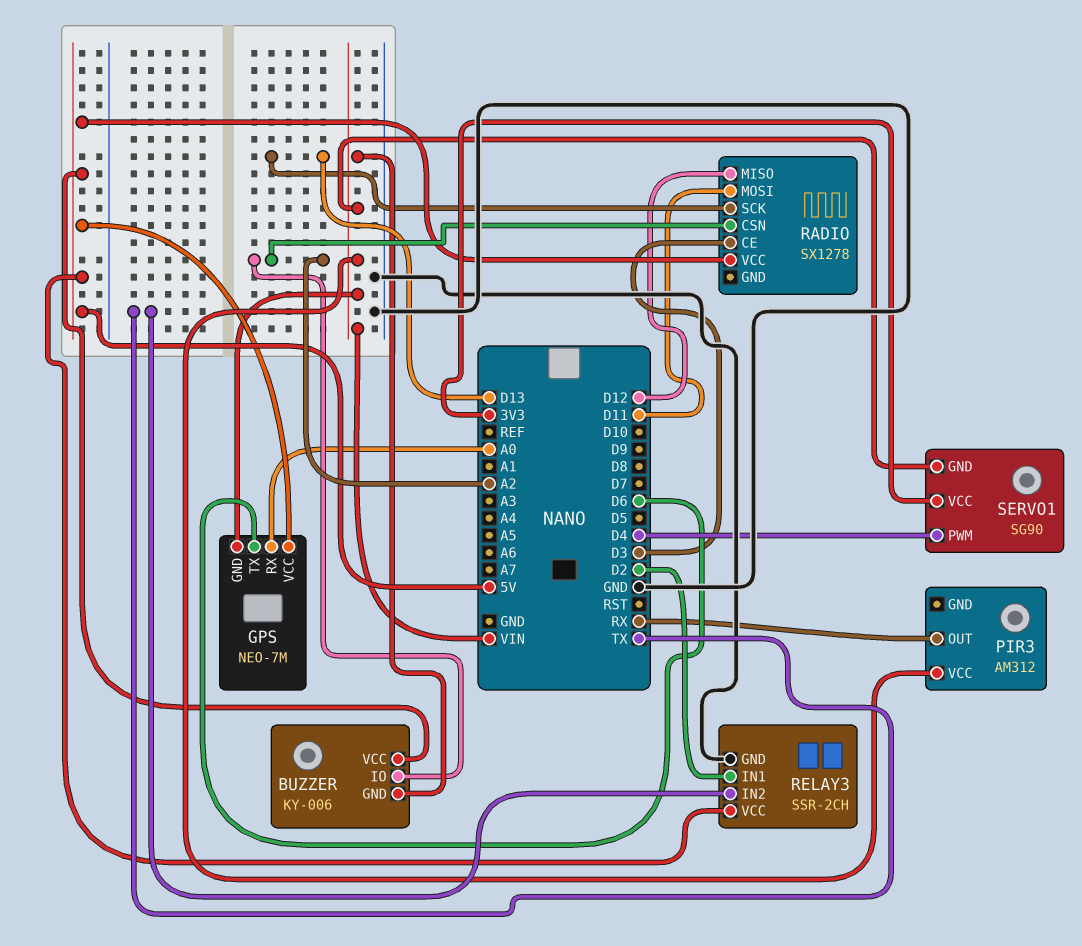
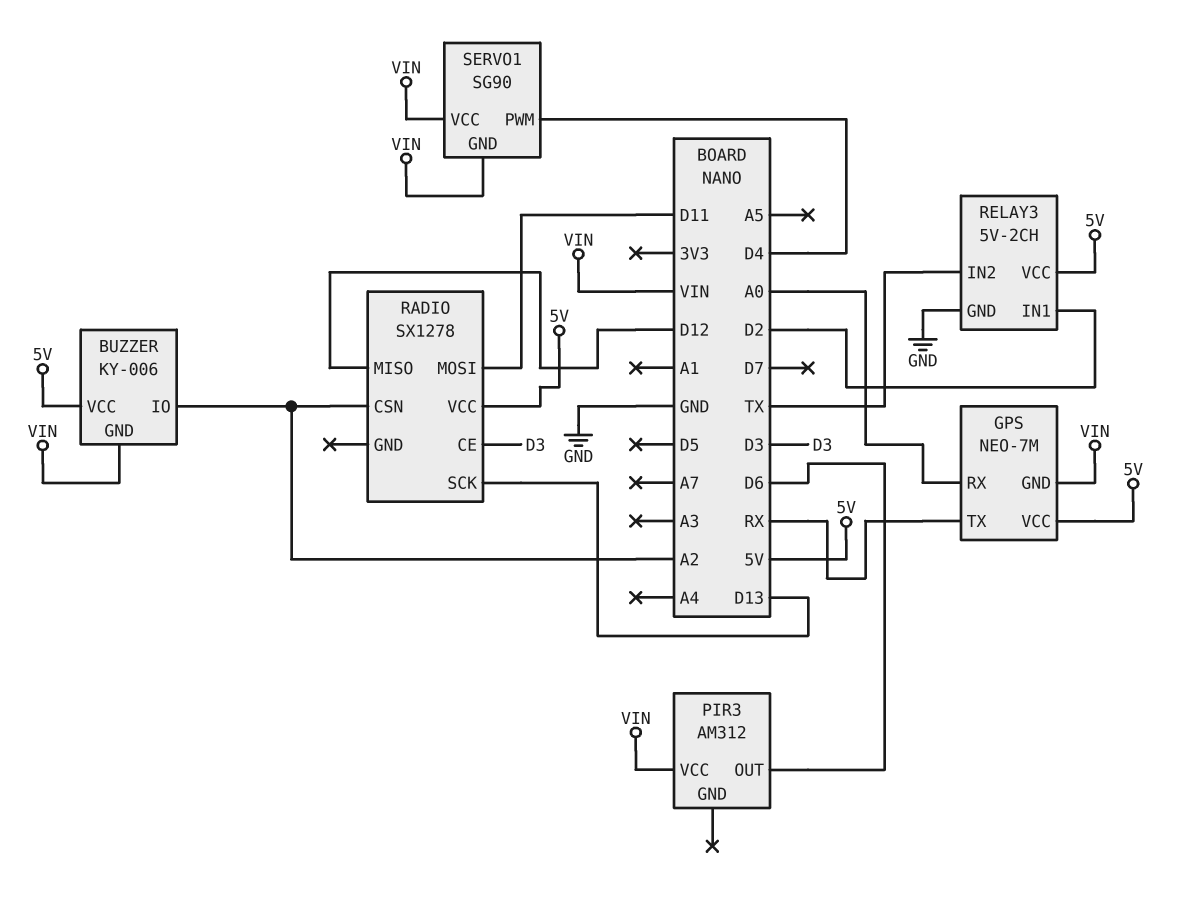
GPS pin TX: D6 -> RX
PIR3 pin OUT: RX -> D6
RELAY3: SSR-2CH -> 5V-2CH
SERVO1 pin VCC: 3V3 -> VIN

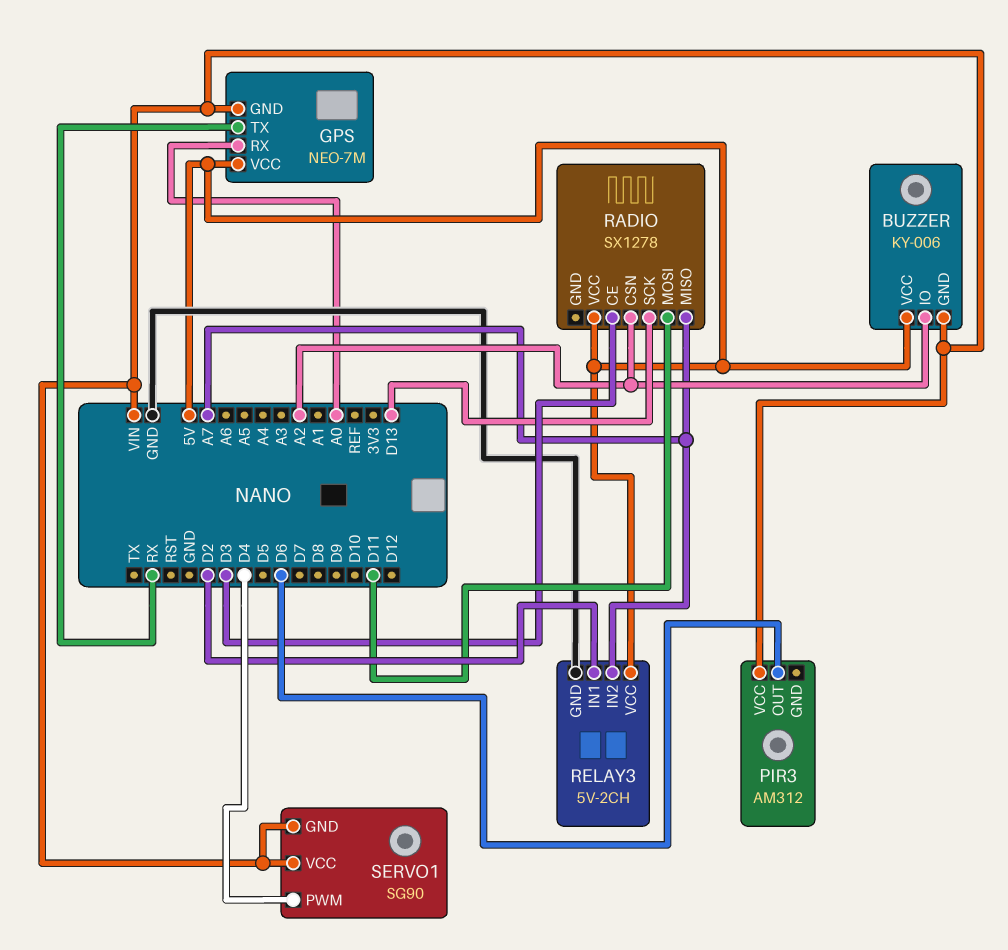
RADIO pin MISO: D12 -> A7
RELAY3 pin IN2: TX -> A7

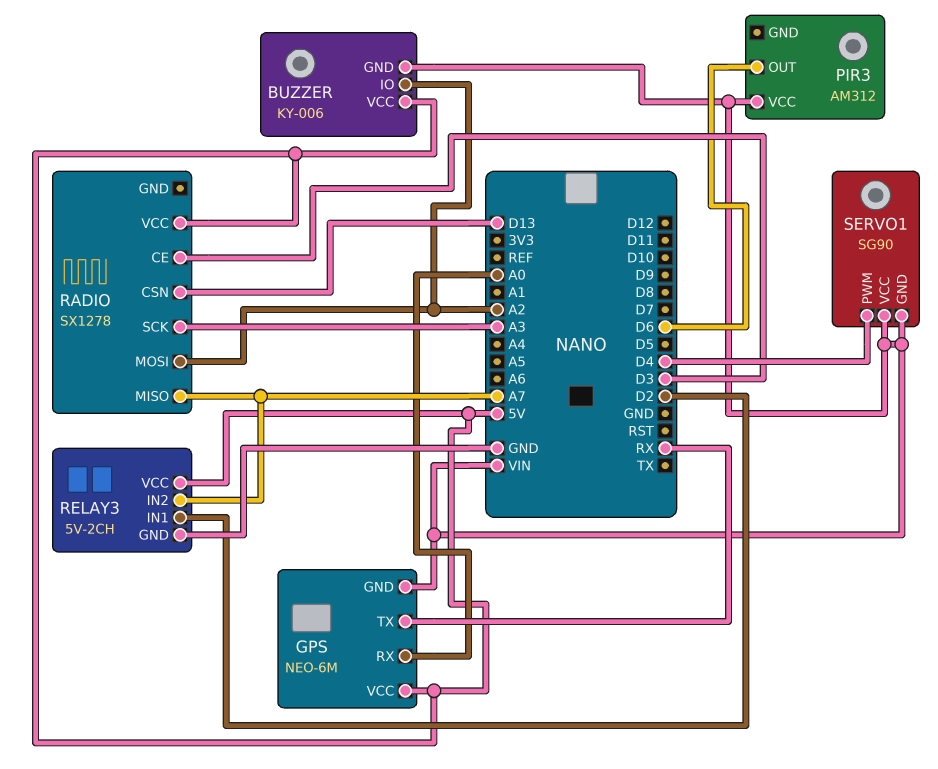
GPS: NEO-7M -> NEO-6M
RADIO pin CSN: A2 -> D13
RADIO pin MOSI: D11 -> A2
RADIO pin SCK: D13 -> A3

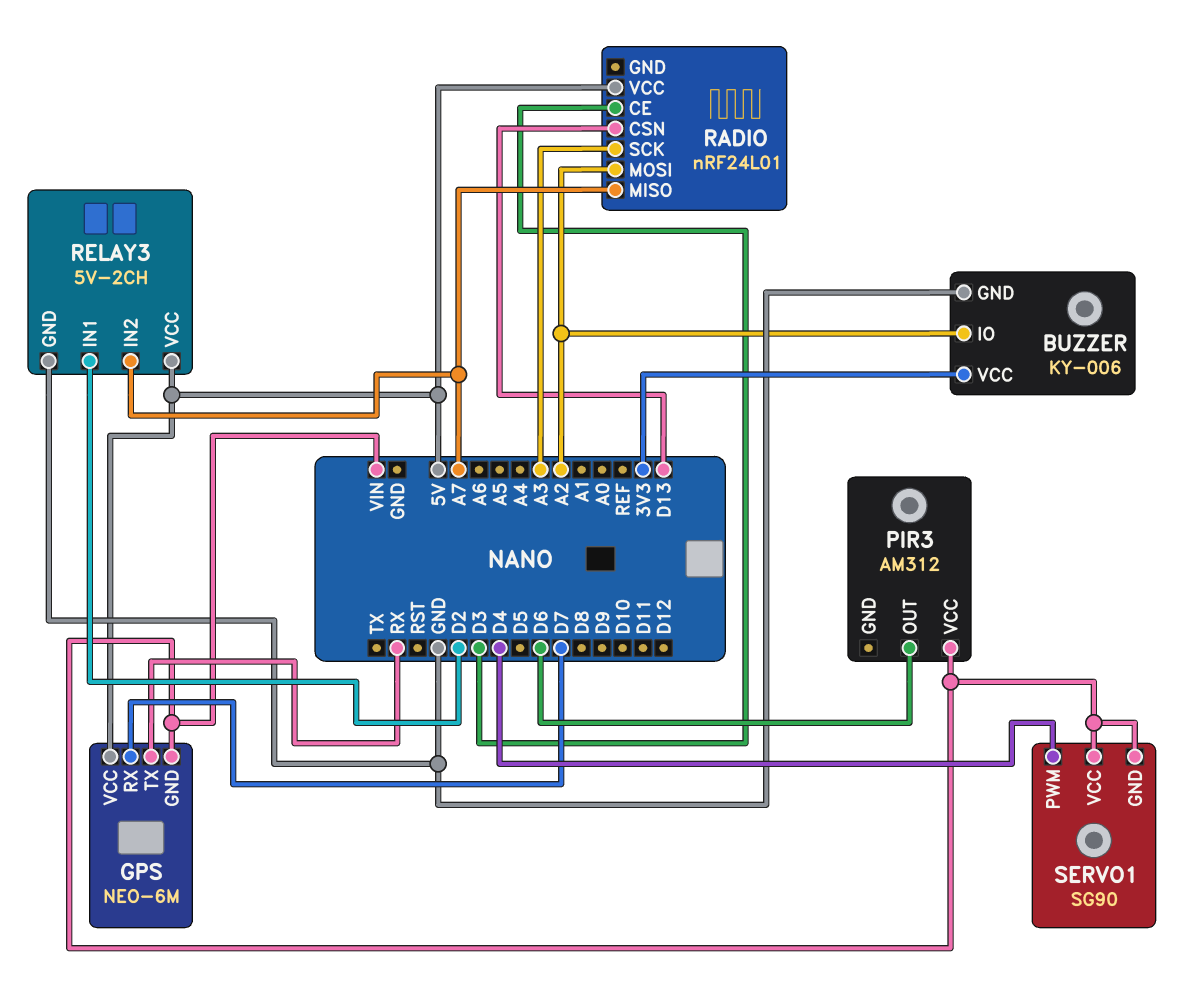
BUZZER pin GND: VIN -> GND
BUZZER pin VCC: 5V -> 3V3
GPS pin RX: A0 -> D7
RADIO: SX1278 -> nRF24L01

